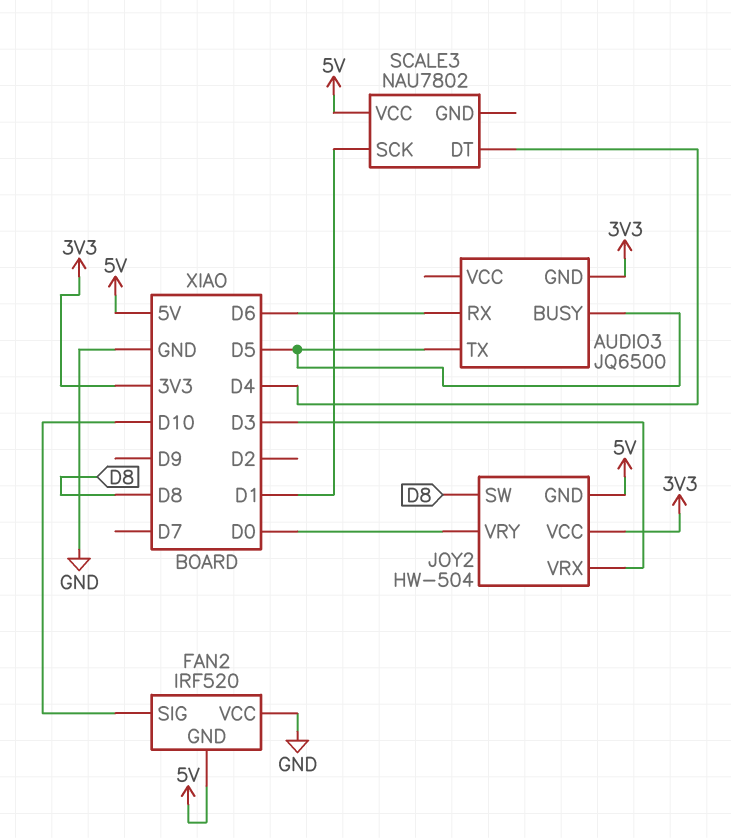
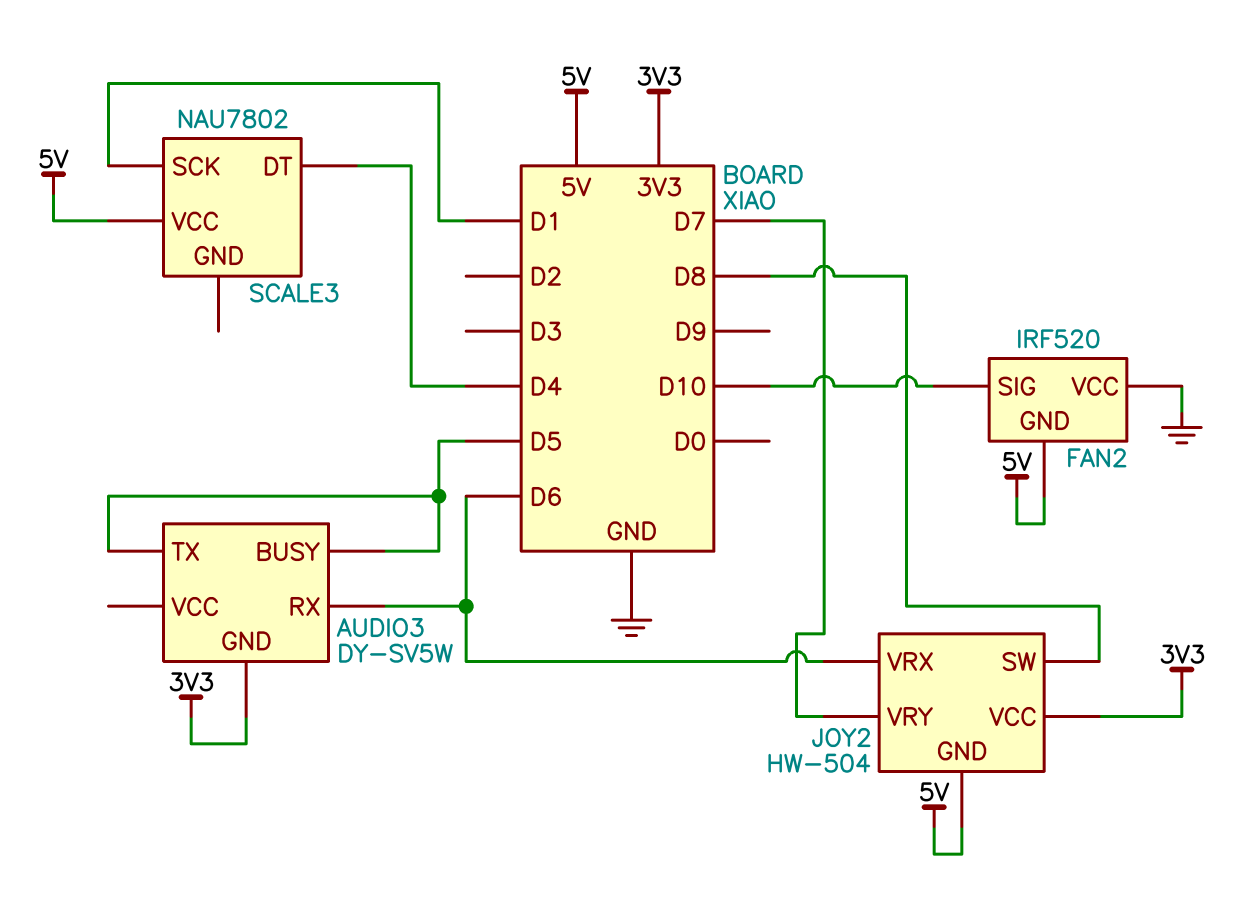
AUDIO3: JQ6500 -> DY-SV5W
JOY2 pin VRX: D3 -> D6
JOY2 pin VRY: D0 -> D7

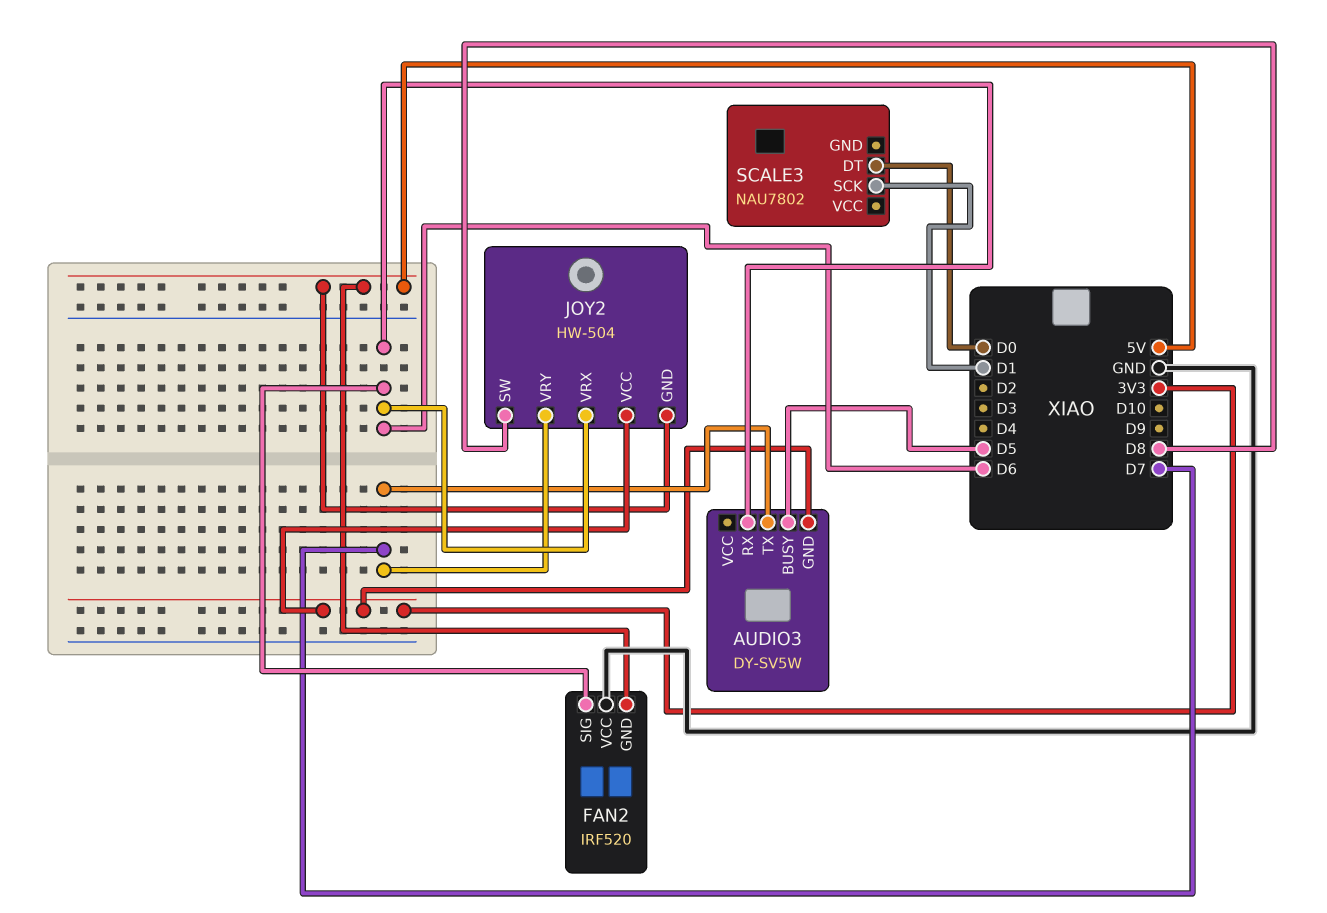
AUDIO3 pin TX: D5 -> D7
FAN2 pin SIG: D10 -> D6
SCALE3 pin DT: D4 -> D0
SCALE3 pin VCC: 5V -> none

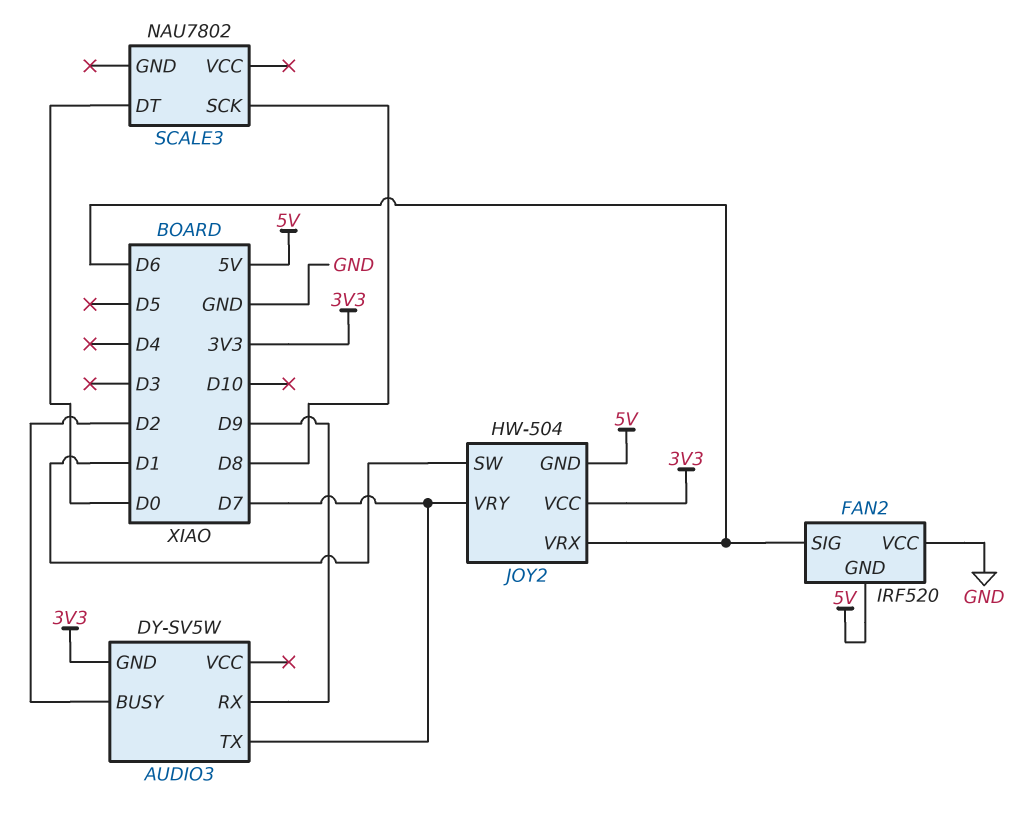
AUDIO3 pin BUSY: D5 -> D2
AUDIO3 pin RX: D6 -> D9
JOY2 pin SW: D8 -> D1
SCALE3 pin SCK: D1 -> D8

